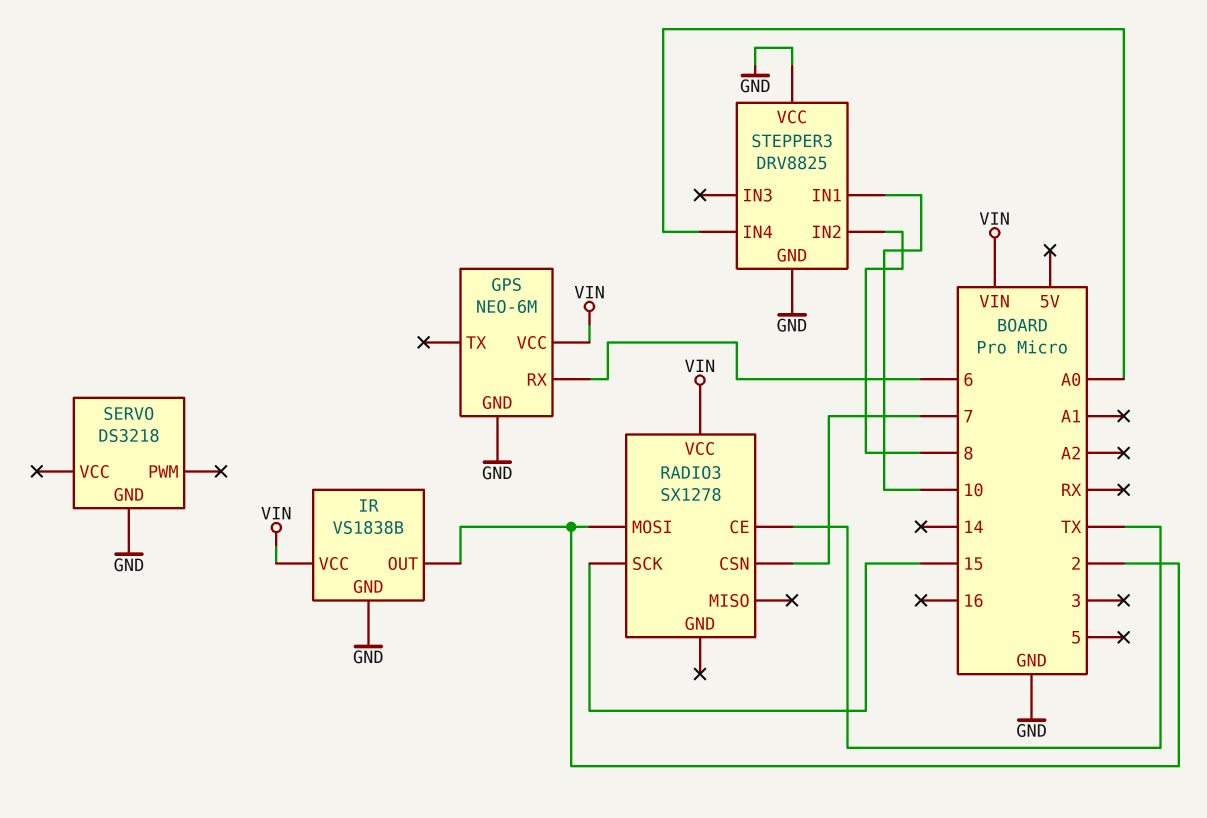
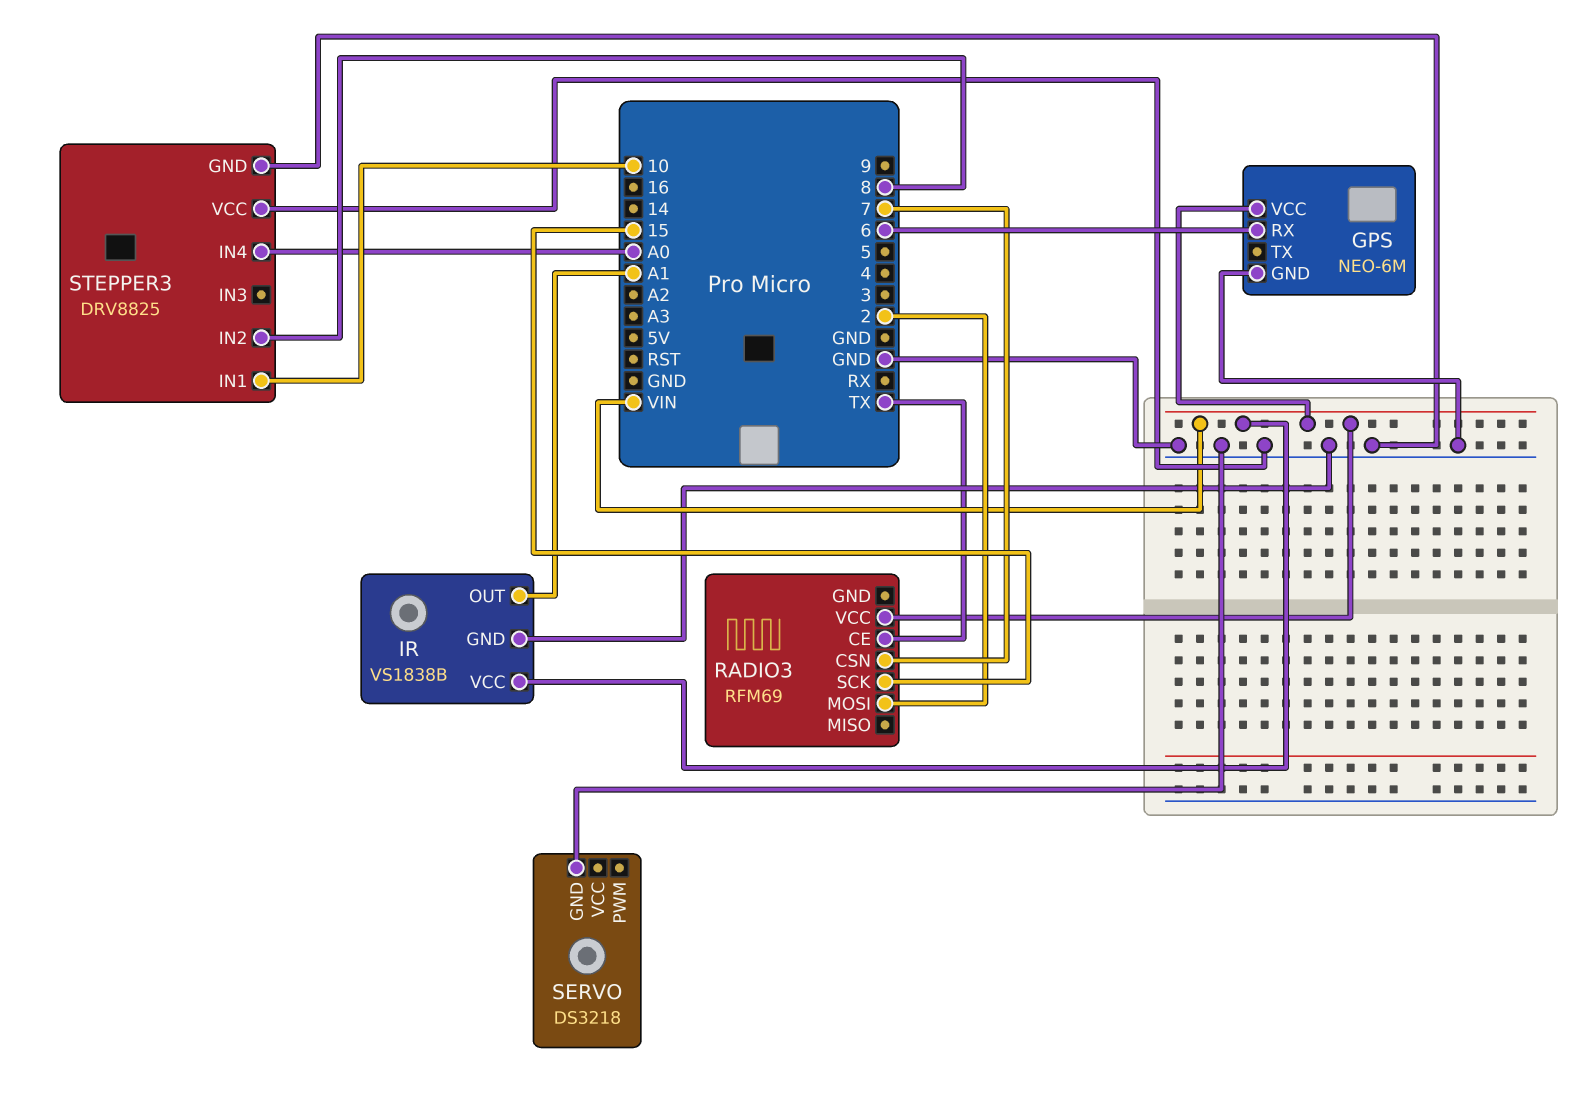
IR pin OUT: 2 -> A1
RADIO3: SX1278 -> RFM69

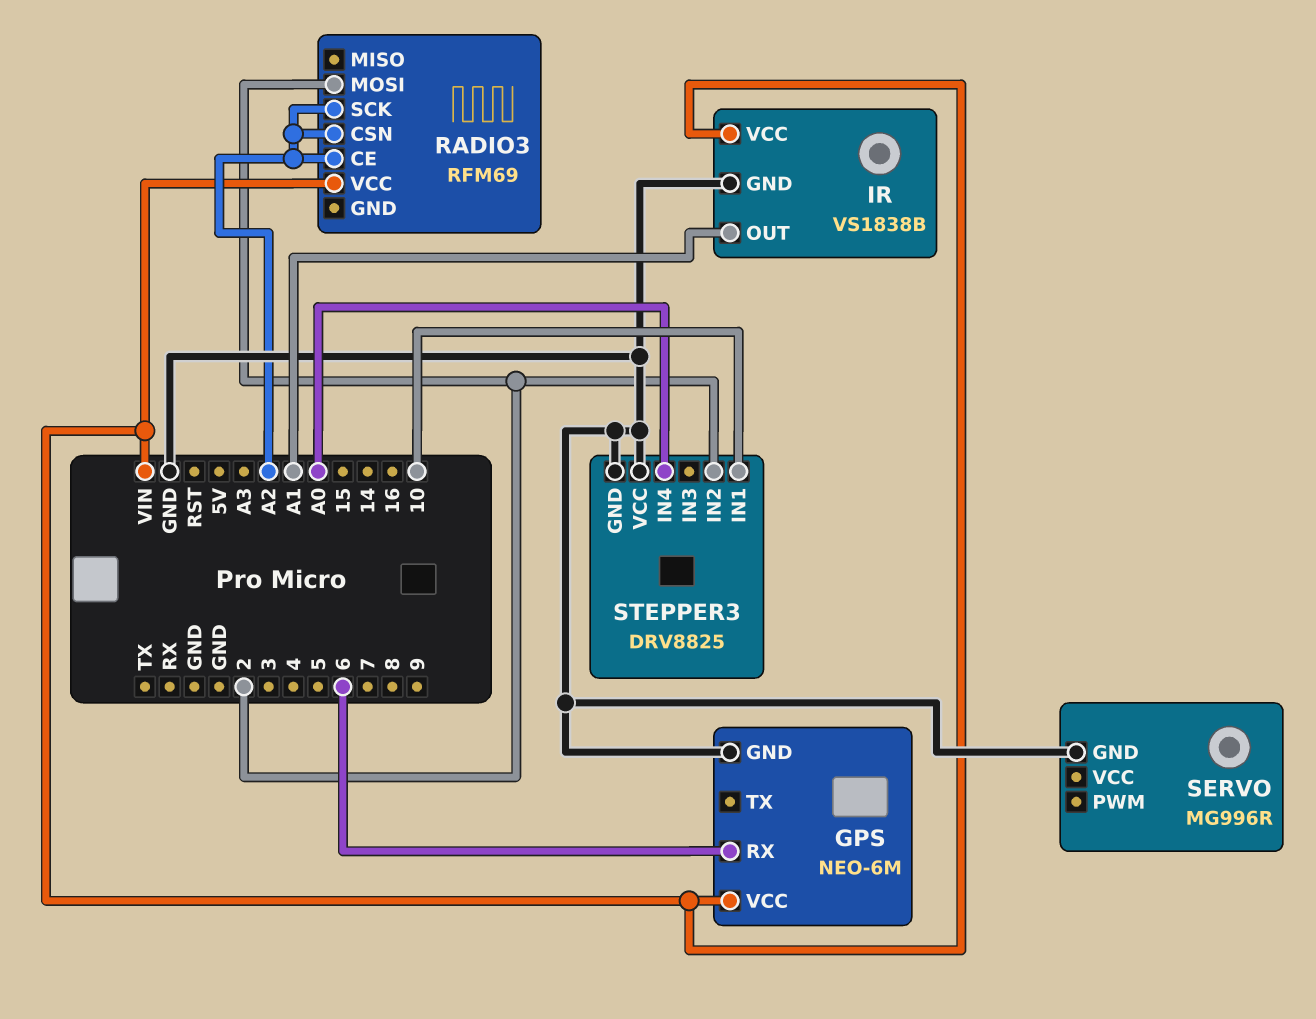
RADIO3 pin CE: TX -> A2
RADIO3 pin CSN: 7 -> A2
RADIO3 pin SCK: 15 -> A2
SERVO: DS3218 -> MG996R
STEPPER3 pin IN2: 8 -> 2

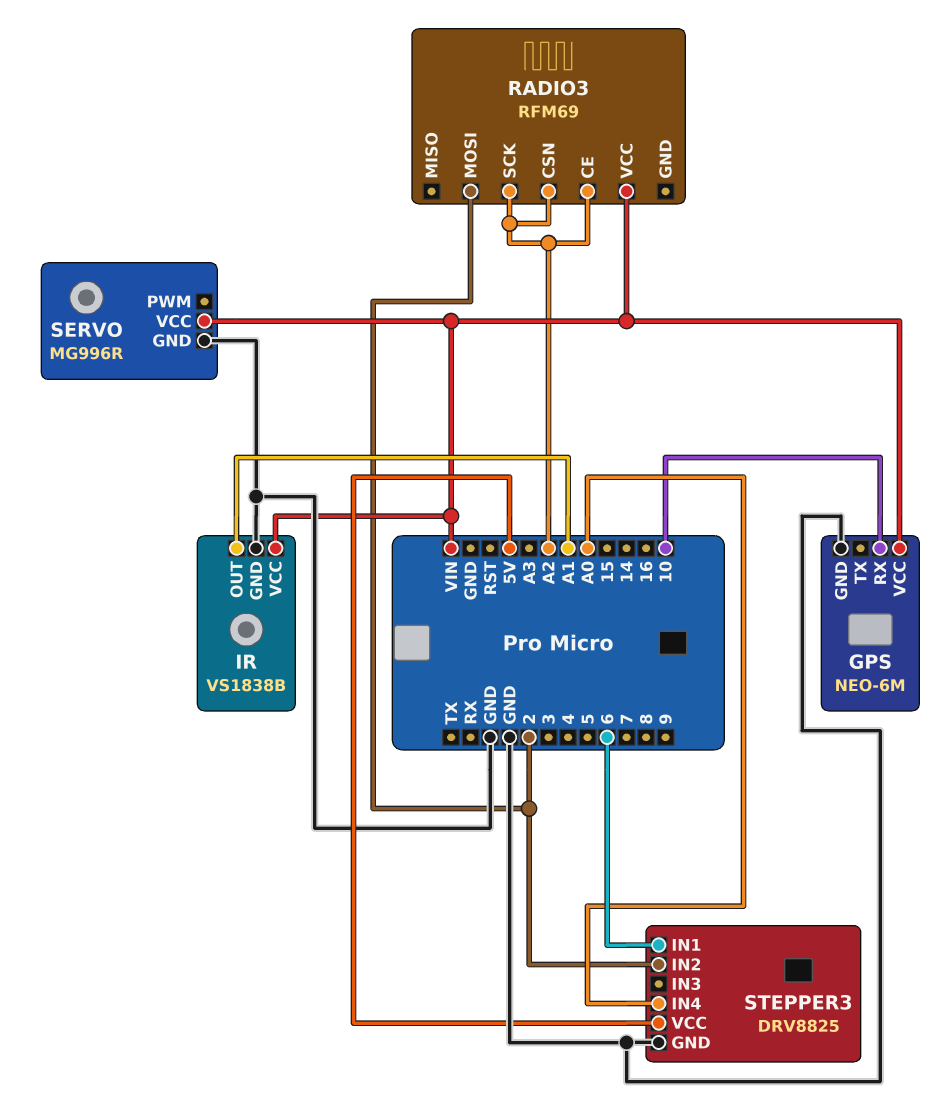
GPS pin RX: 6 -> 10
SERVO pin VCC: none -> VIN
STEPPER3 pin IN1: 10 -> 6
STEPPER3 pin VCC: GND -> 5V

